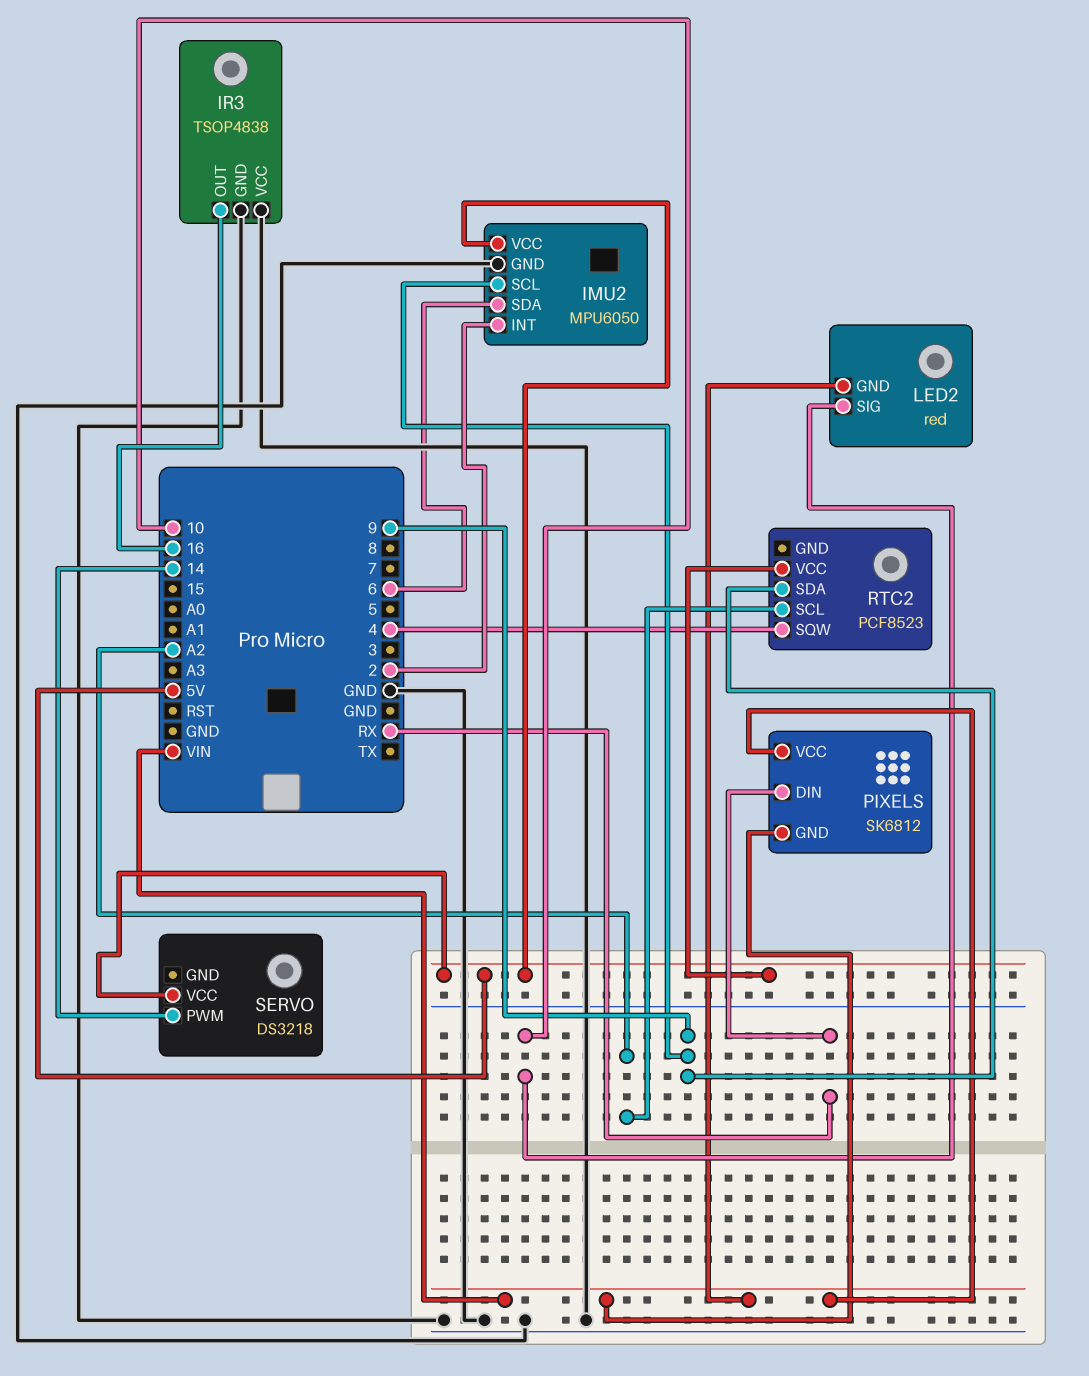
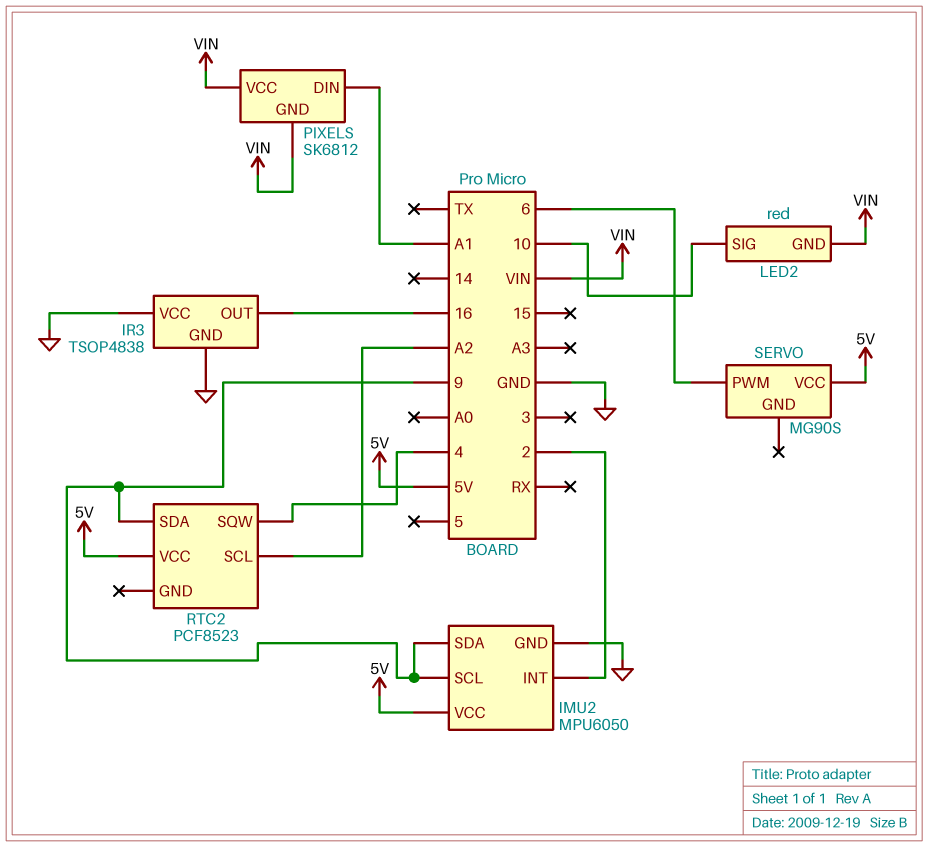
IMU2 pin SDA: 6 -> 9
PIXELS pin DIN: RX -> A1
SERVO: DS3218 -> MG90S
SERVO pin PWM: 14 -> 6

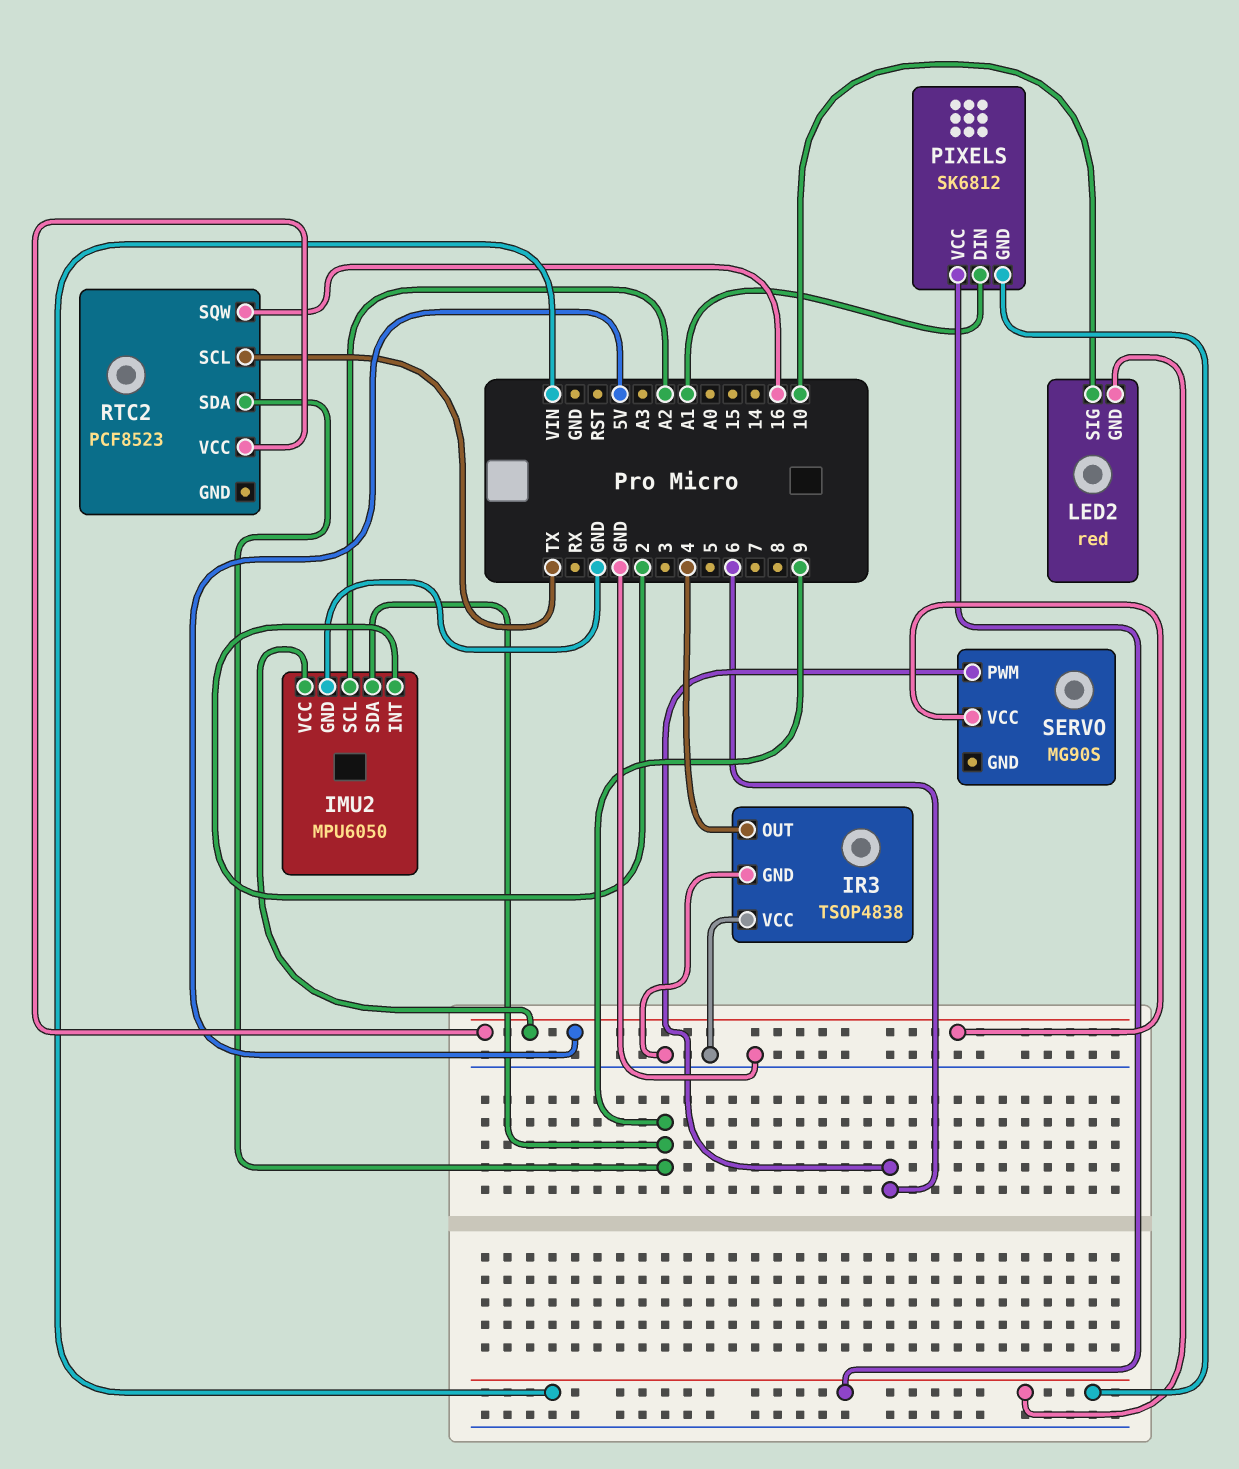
IMU2 pin SCL: 9 -> A2
IR3 pin OUT: 16 -> 4
RTC2 pin SCL: A2 -> TX
RTC2 pin SQW: 4 -> 16

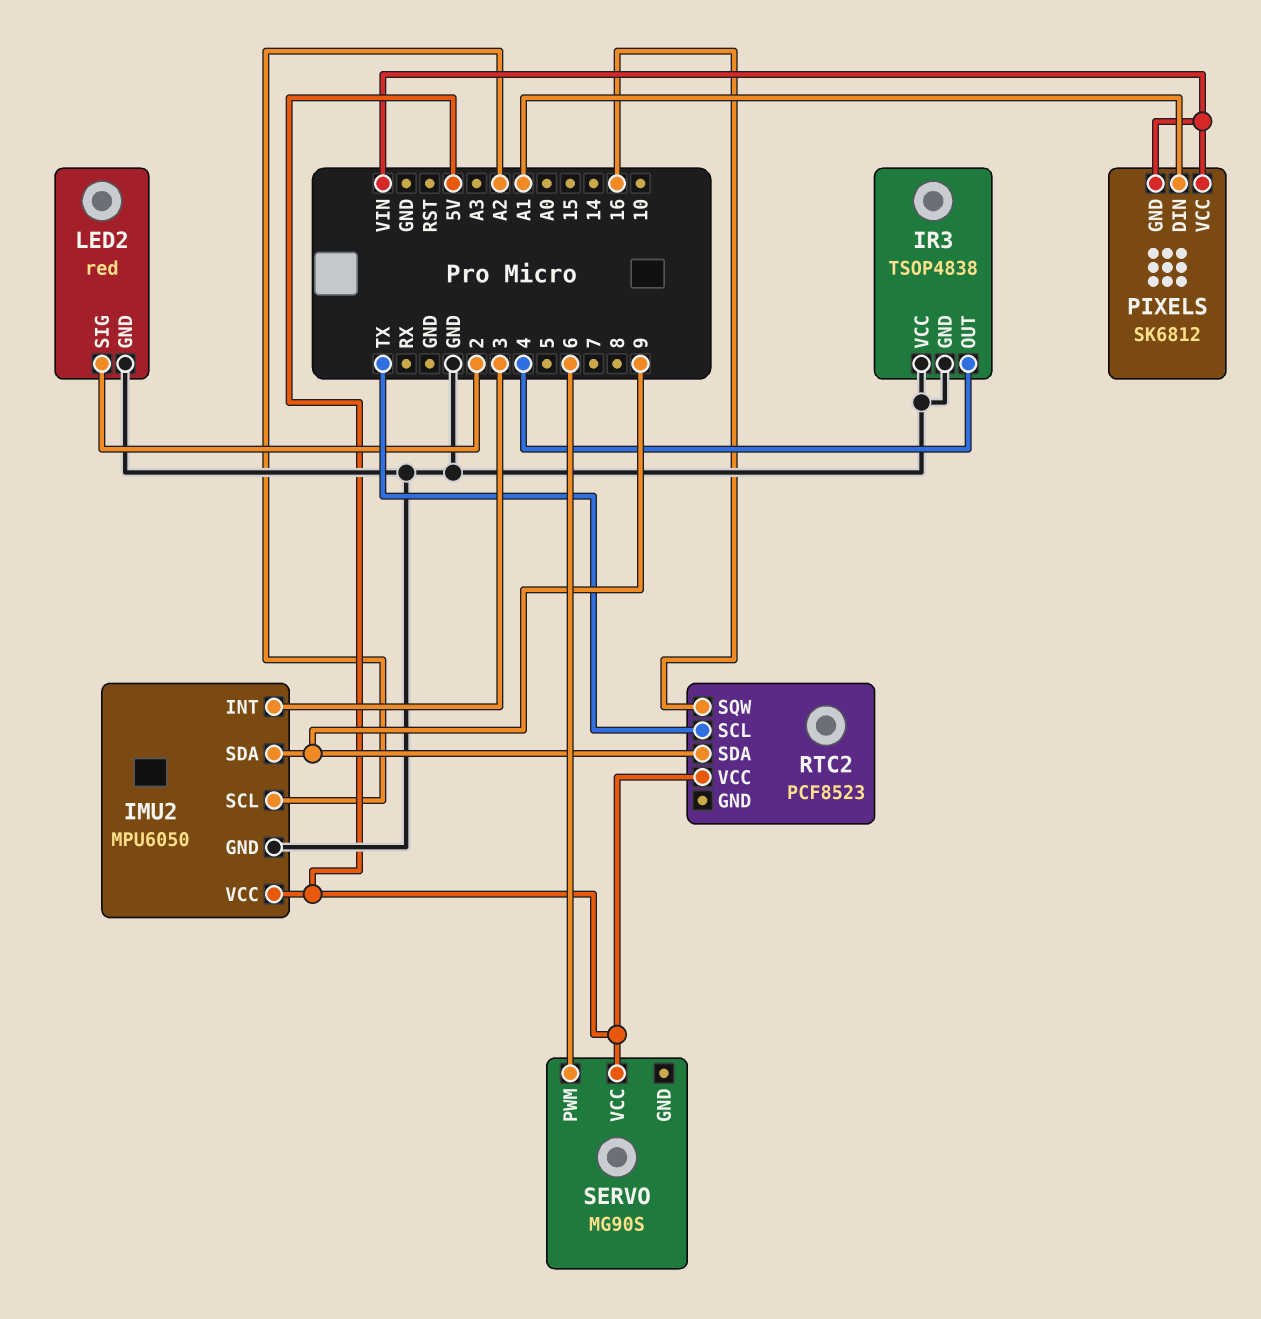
IMU2 pin INT: 2 -> 3
LED2 pin GND: VIN -> GND
LED2 pin SIG: 10 -> 2

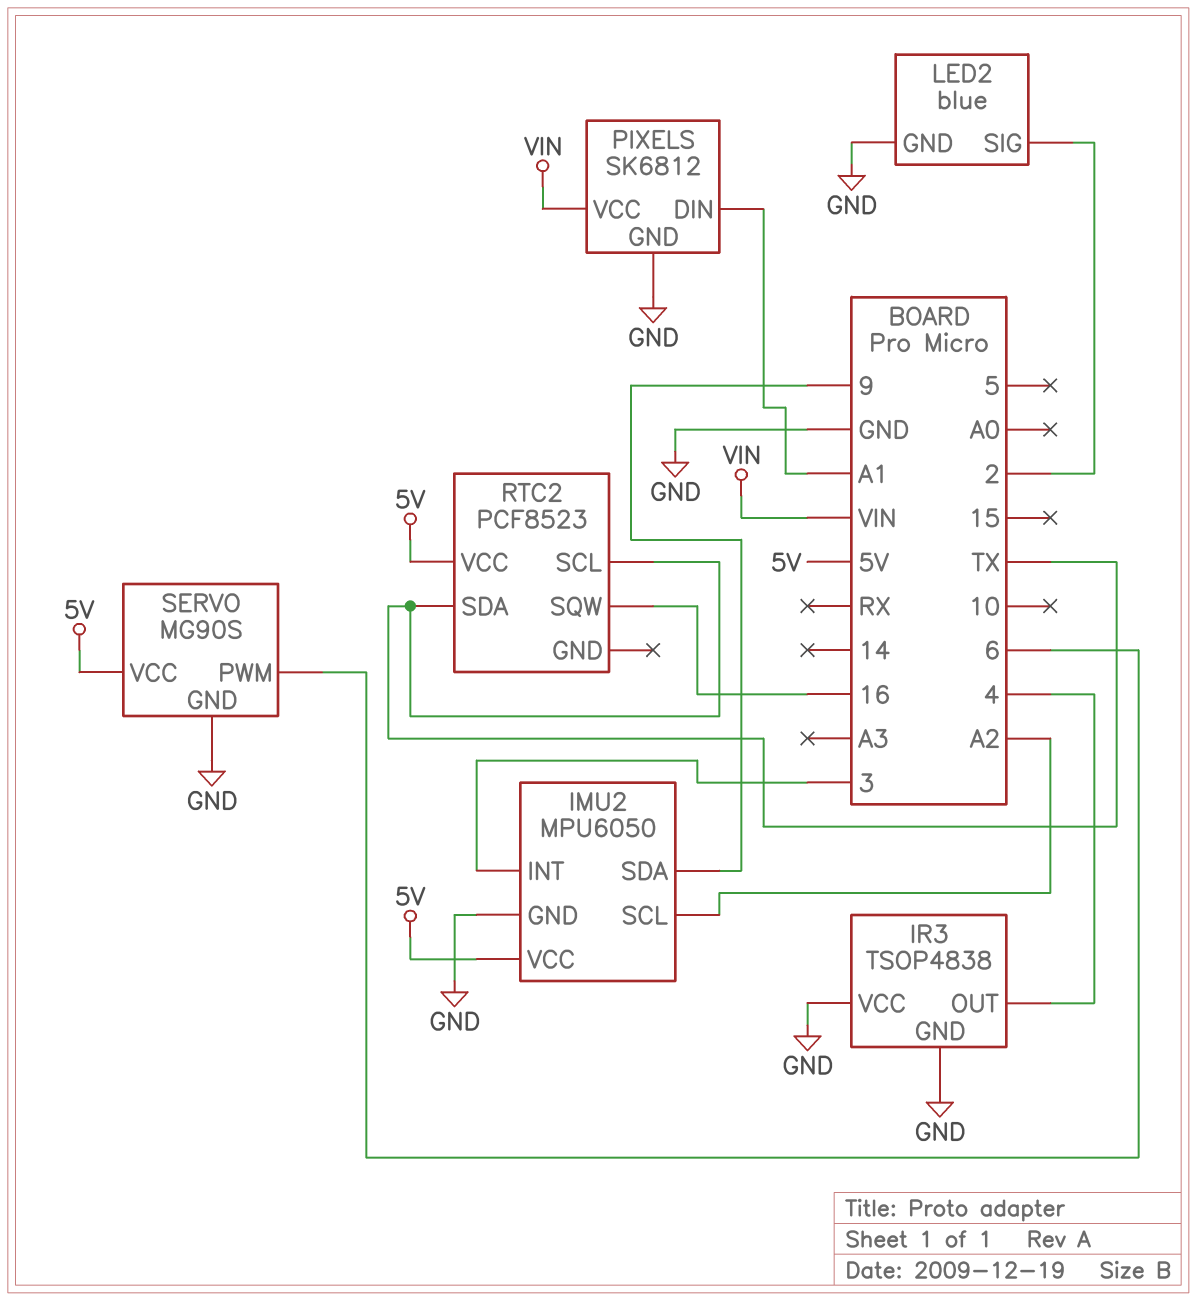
LED2: red -> blue
PIXELS pin GND: VIN -> GND
RTC2 pin SDA: 9 -> TX
SERVO pin GND: none -> GND

